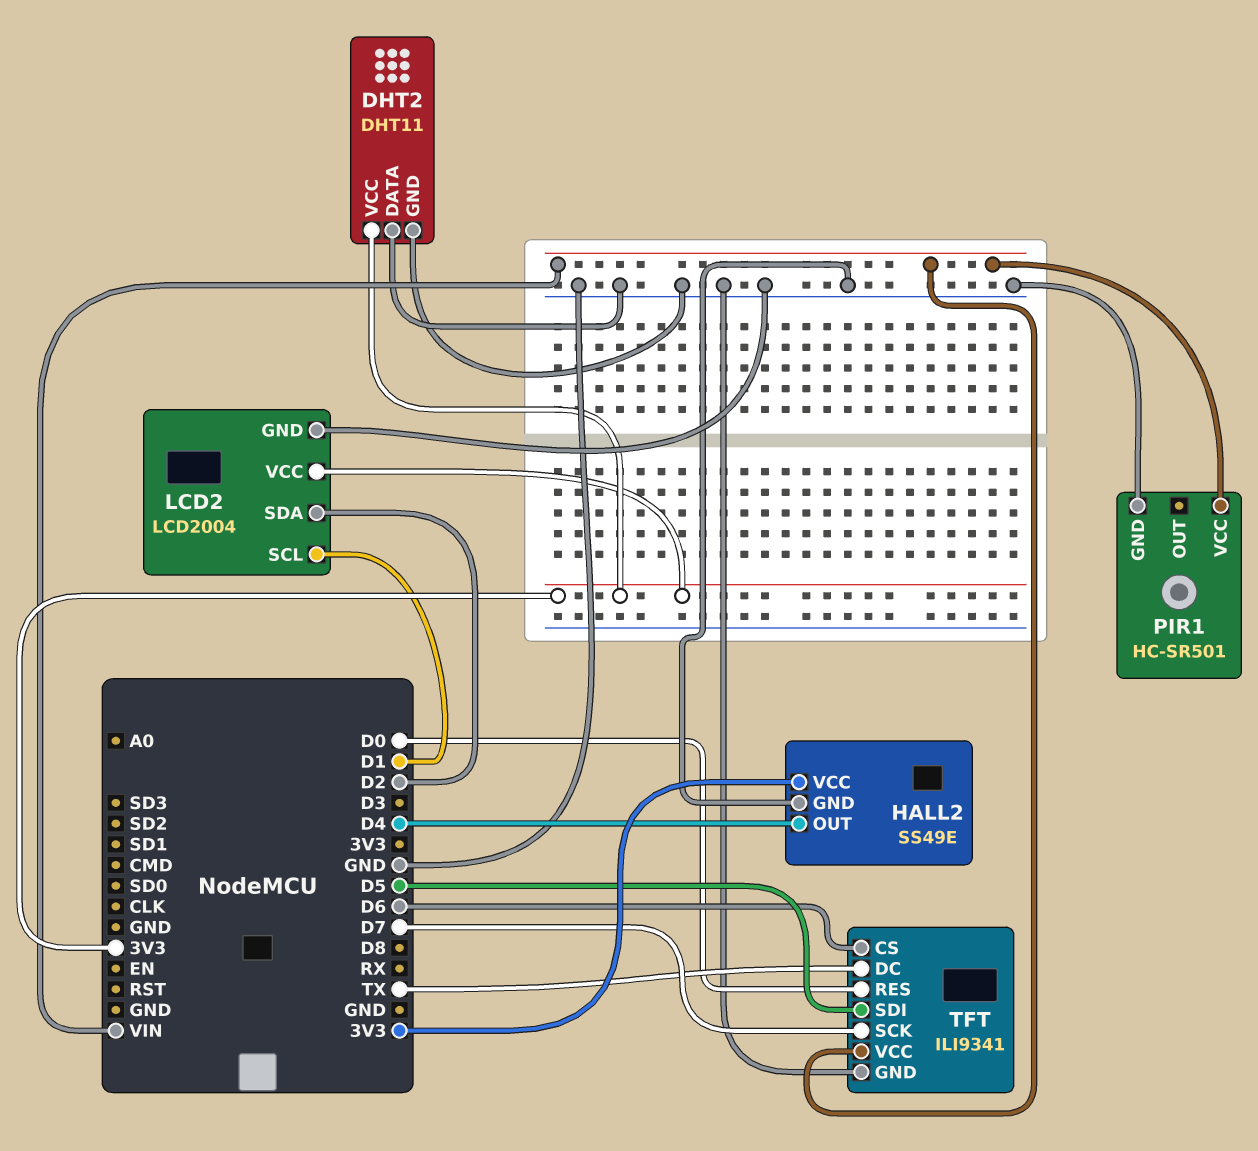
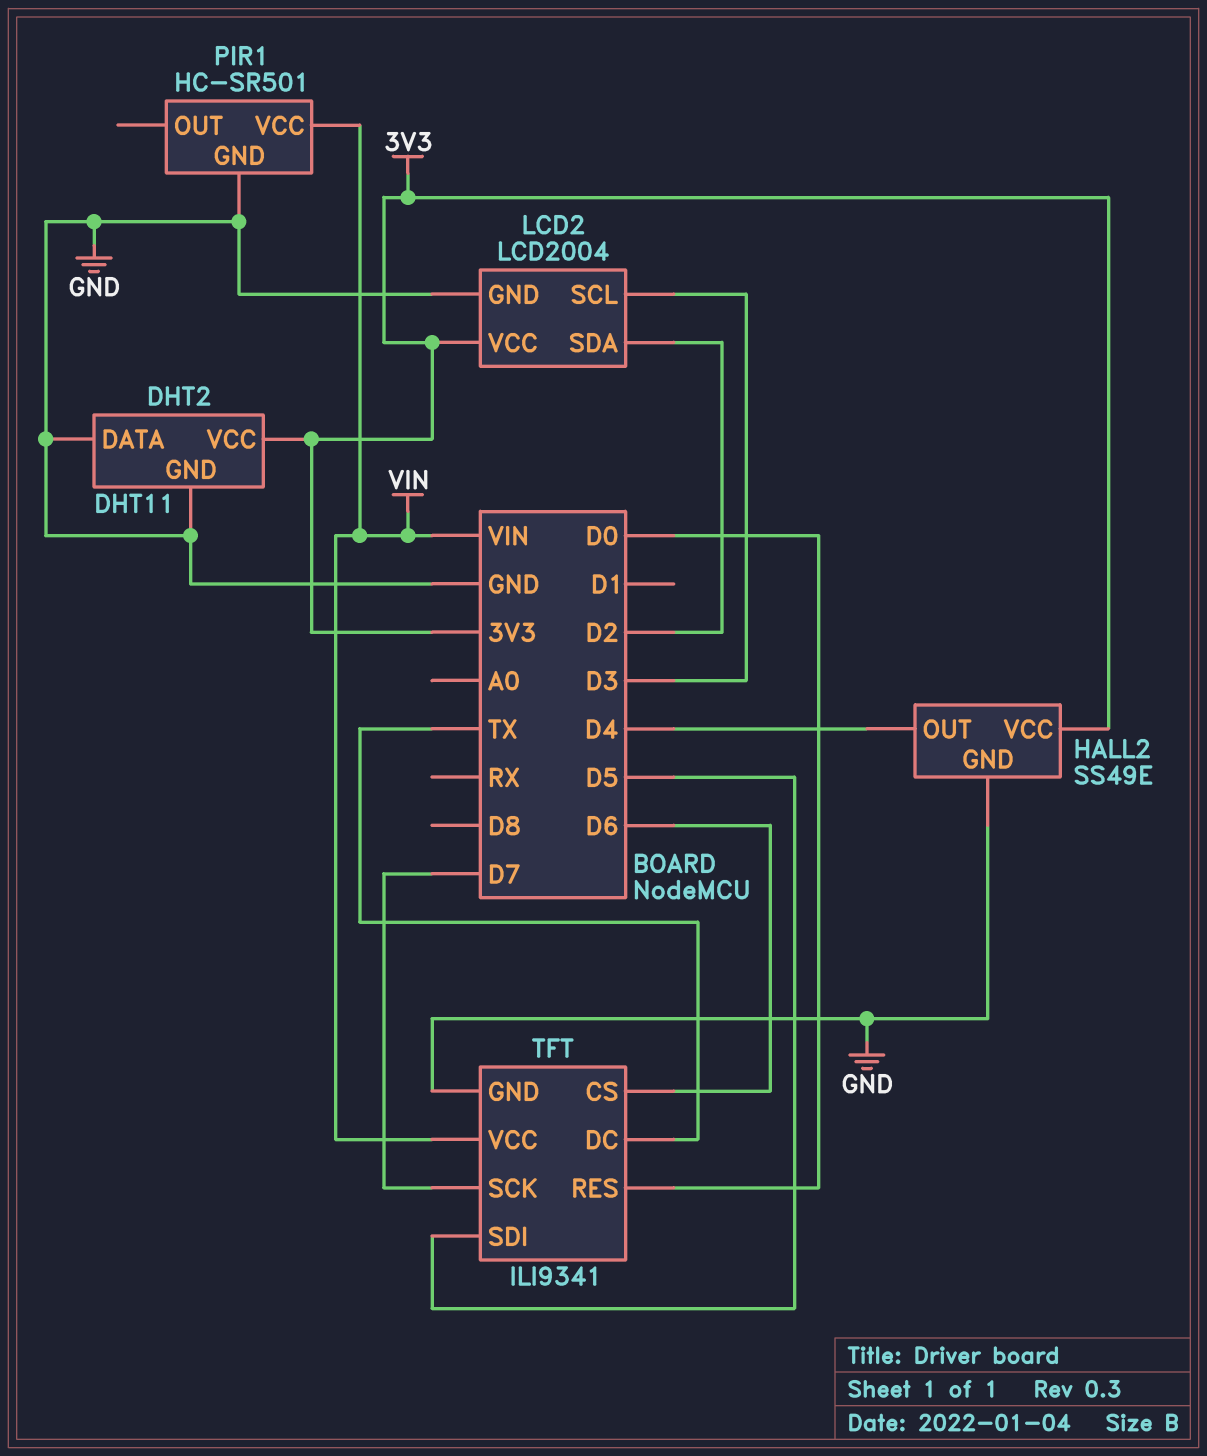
LCD2 pin SCL: D1 -> D3

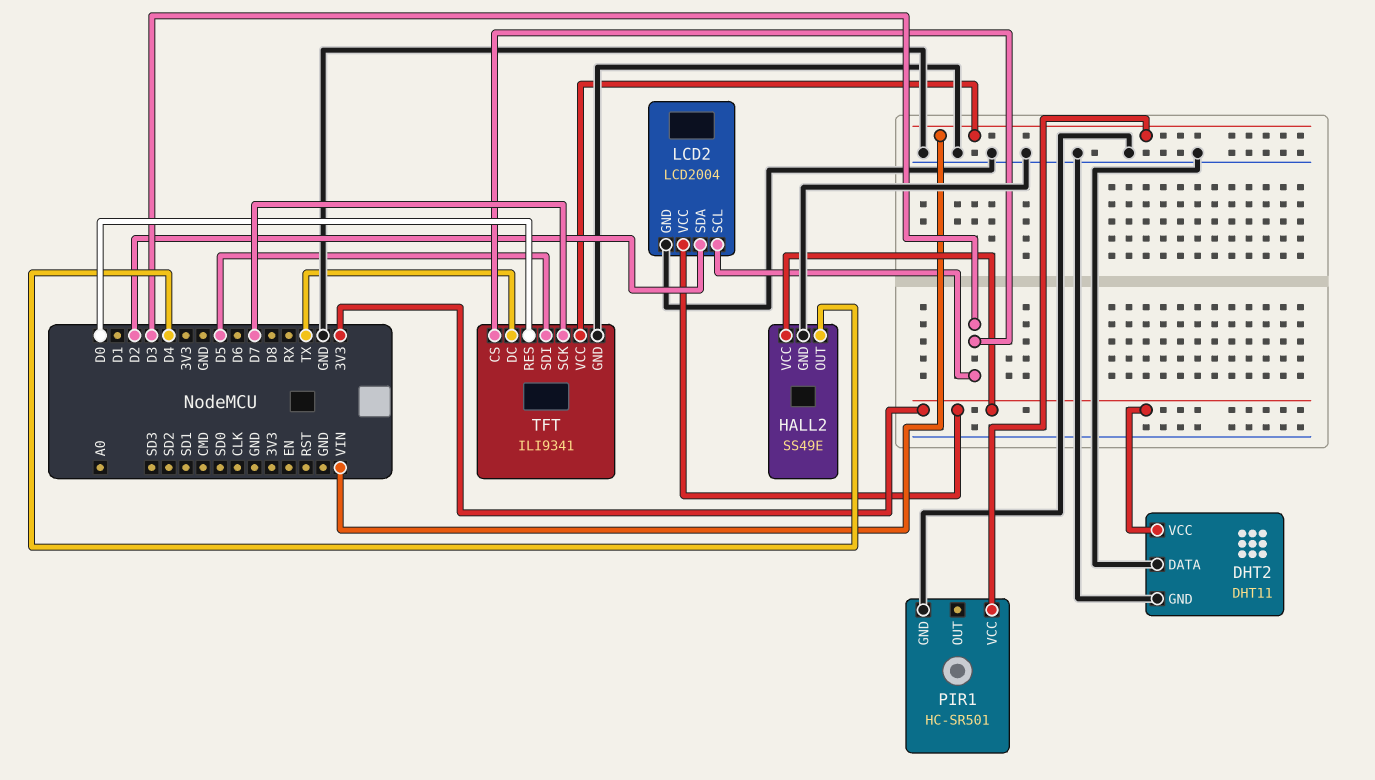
TFT pin CS: D6 -> D3

